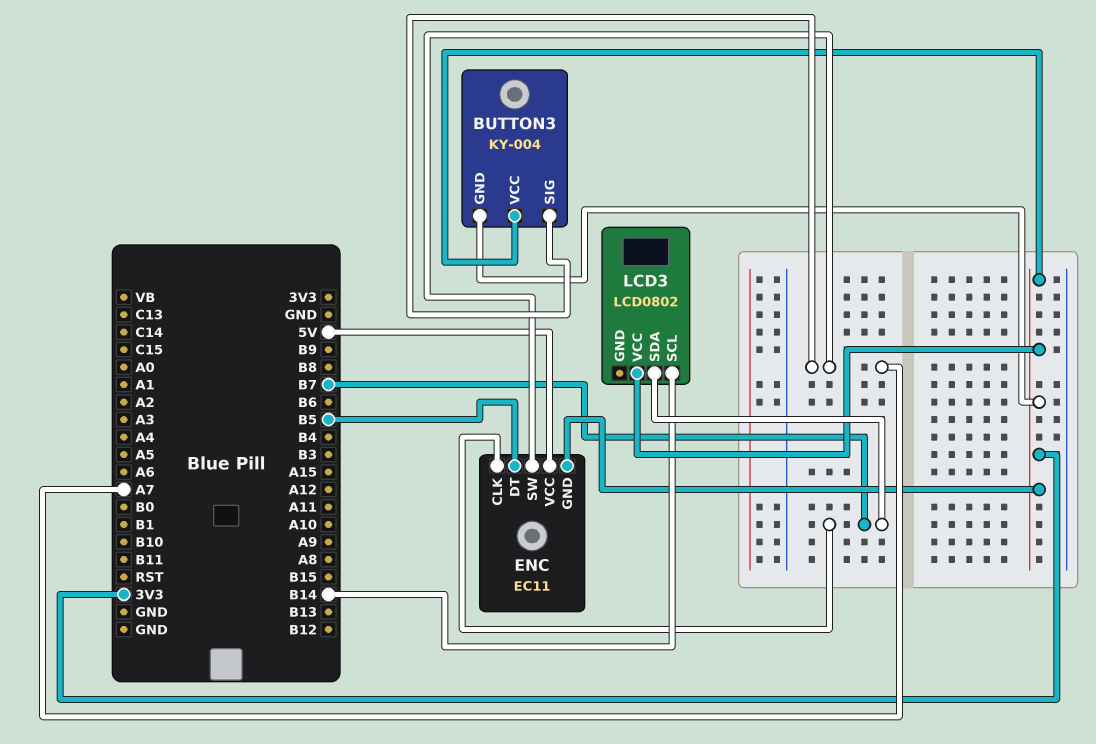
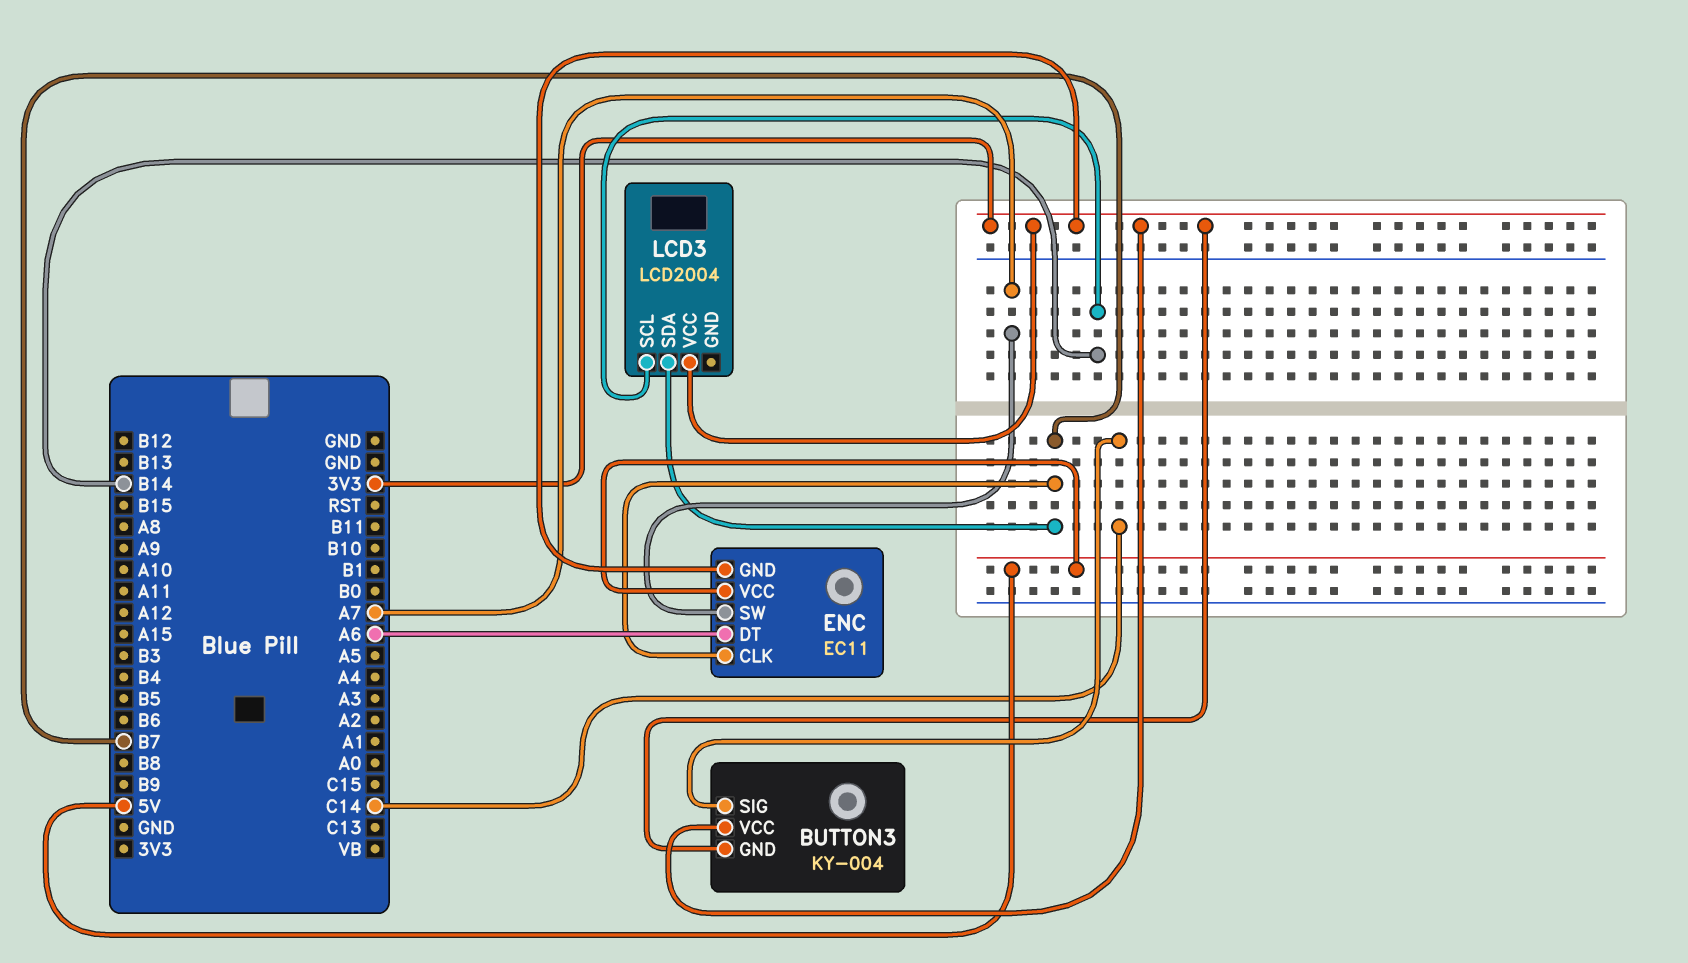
BUTTON3 pin SIG: A7 -> C14
ENC pin DT: B5 -> A6
LCD3: LCD0802 -> LCD2004

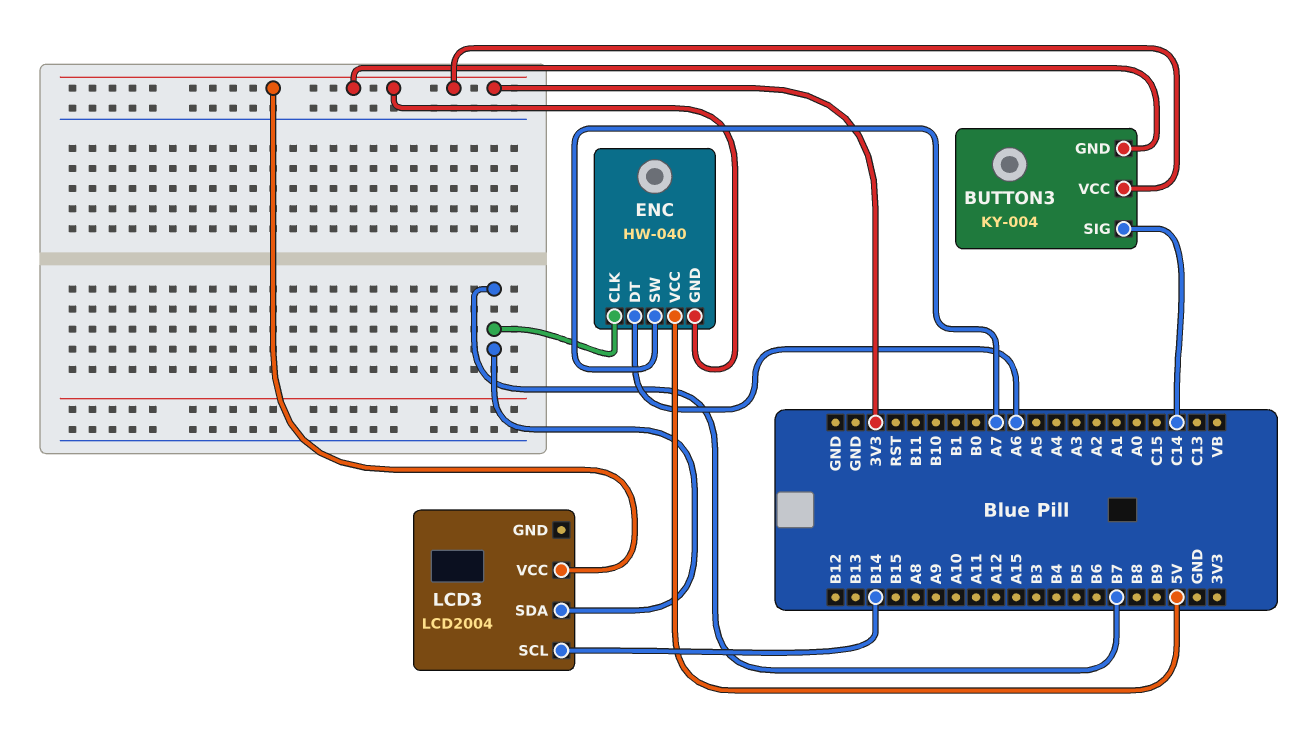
ENC: EC11 -> HW-040

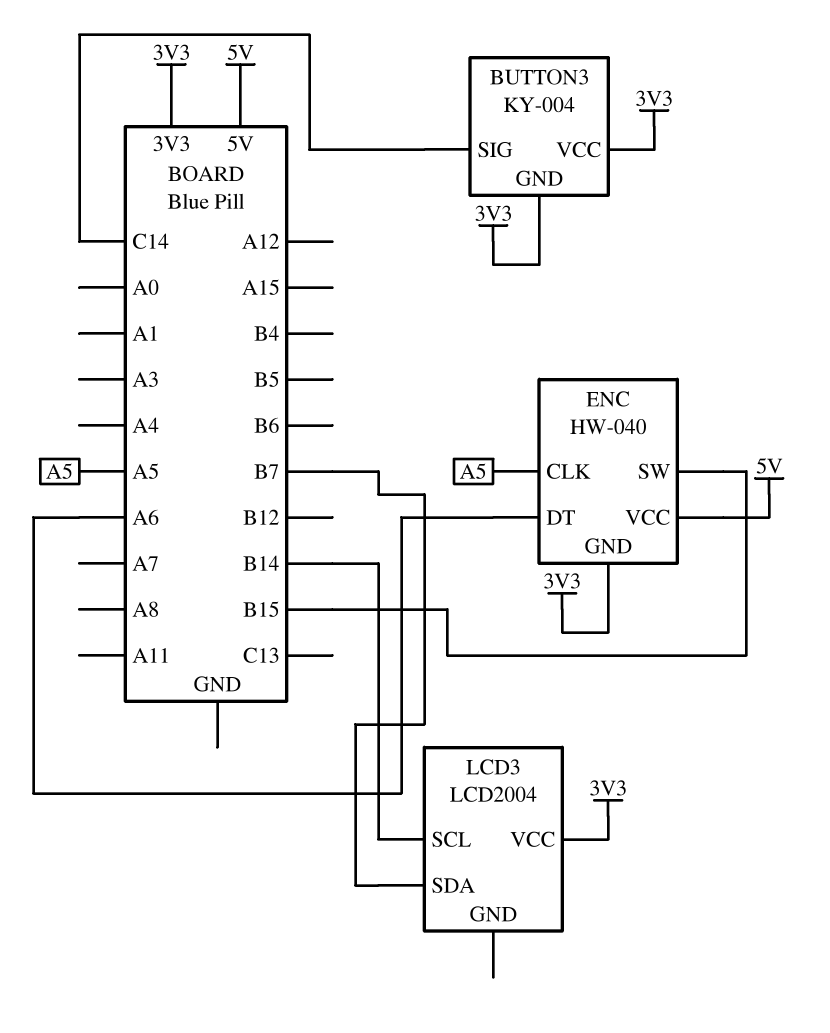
ENC pin CLK: B7 -> A5
ENC pin SW: A7 -> B15

